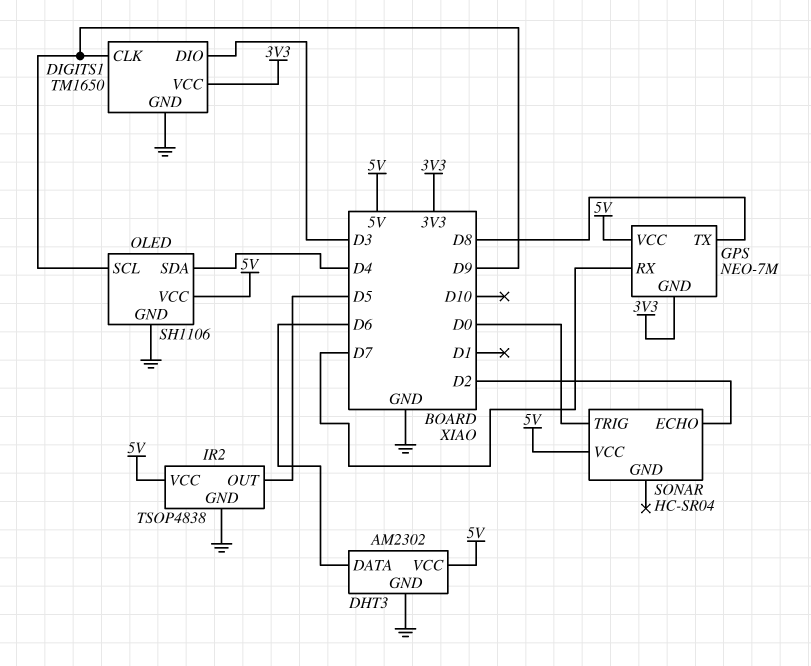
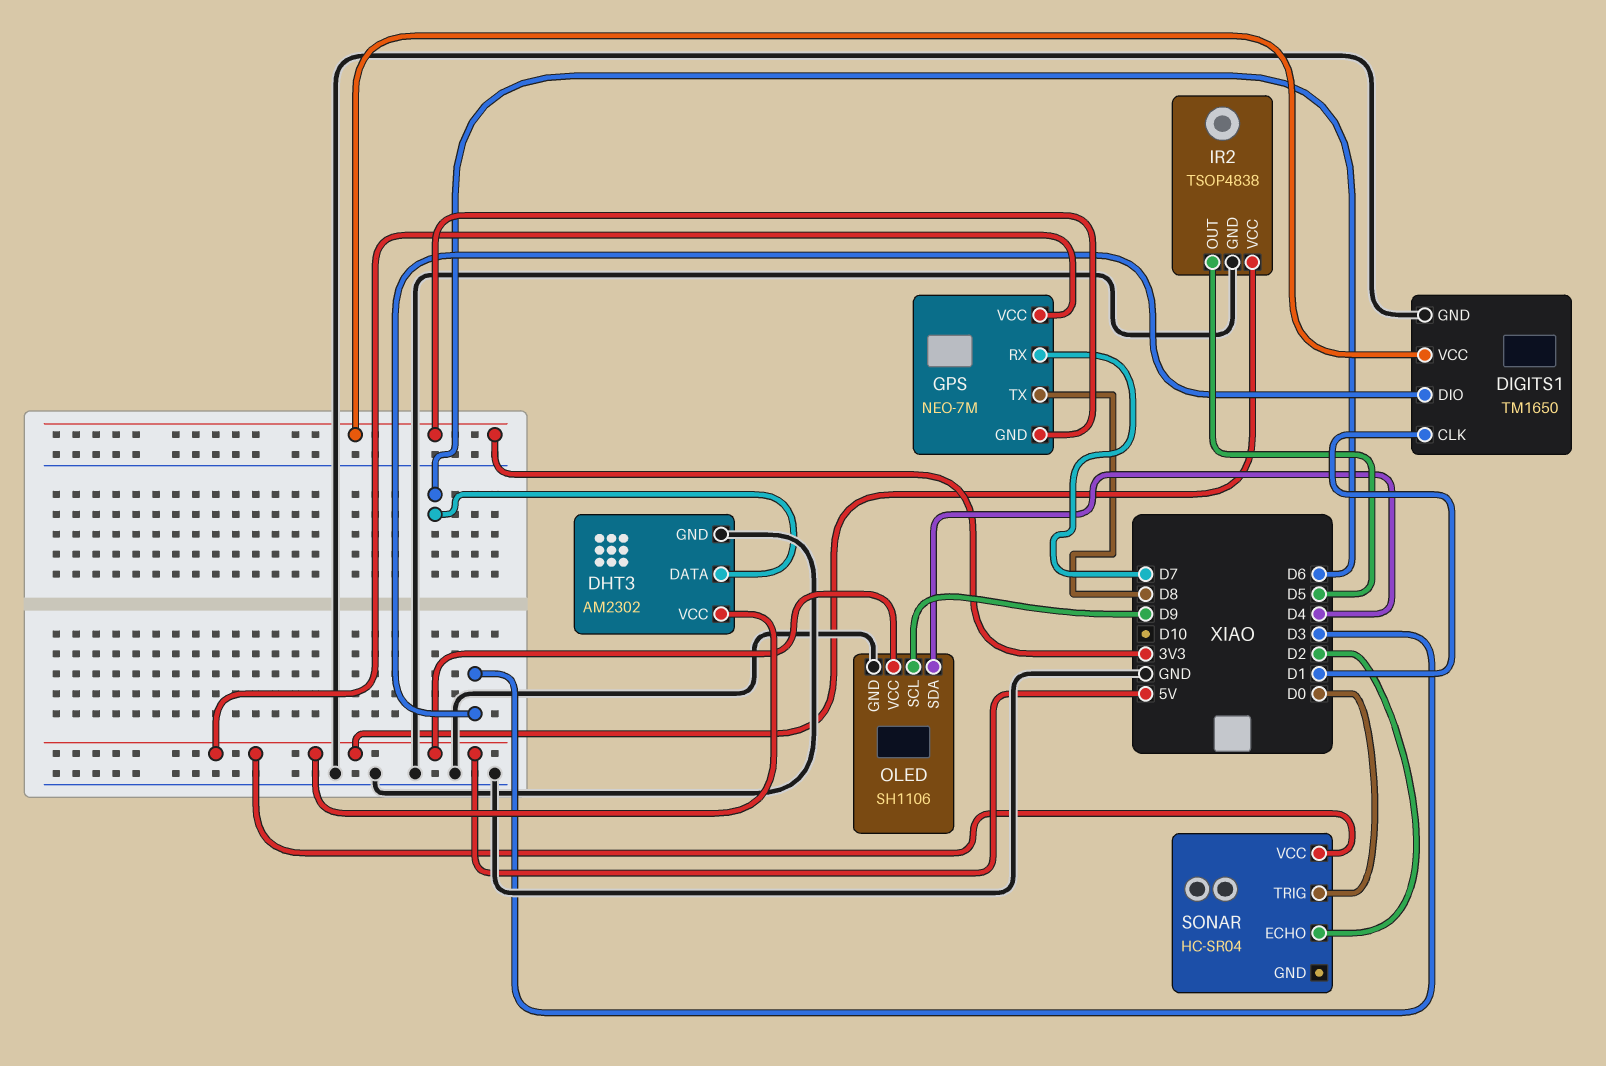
DIGITS1 pin CLK: D9 -> D1

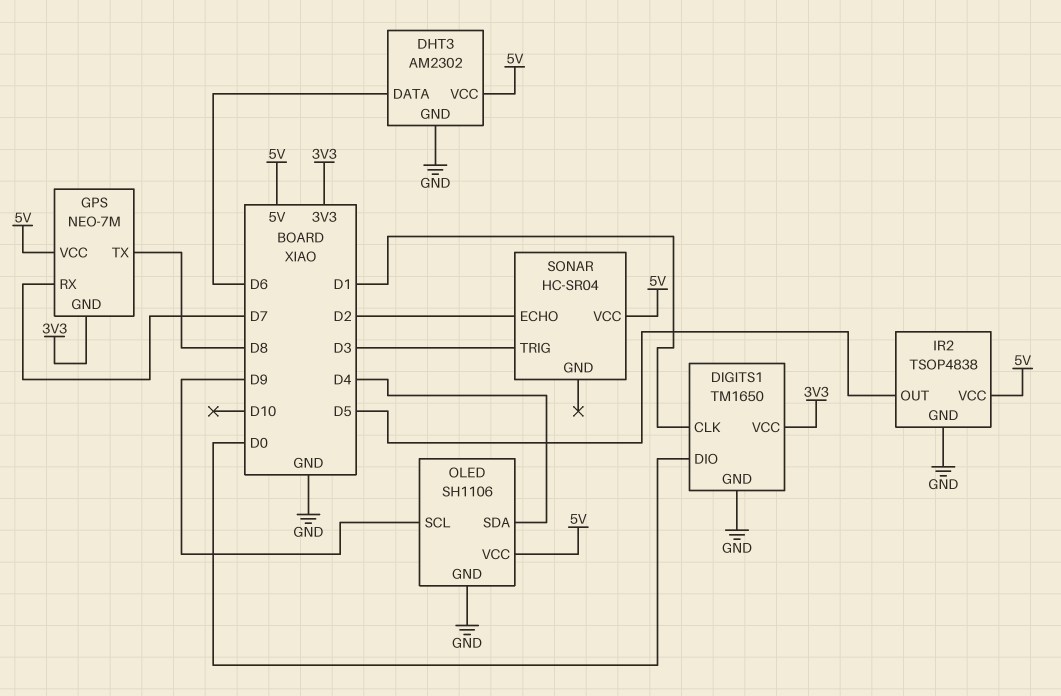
DIGITS1 pin DIO: D3 -> D0
SONAR pin TRIG: D0 -> D3

